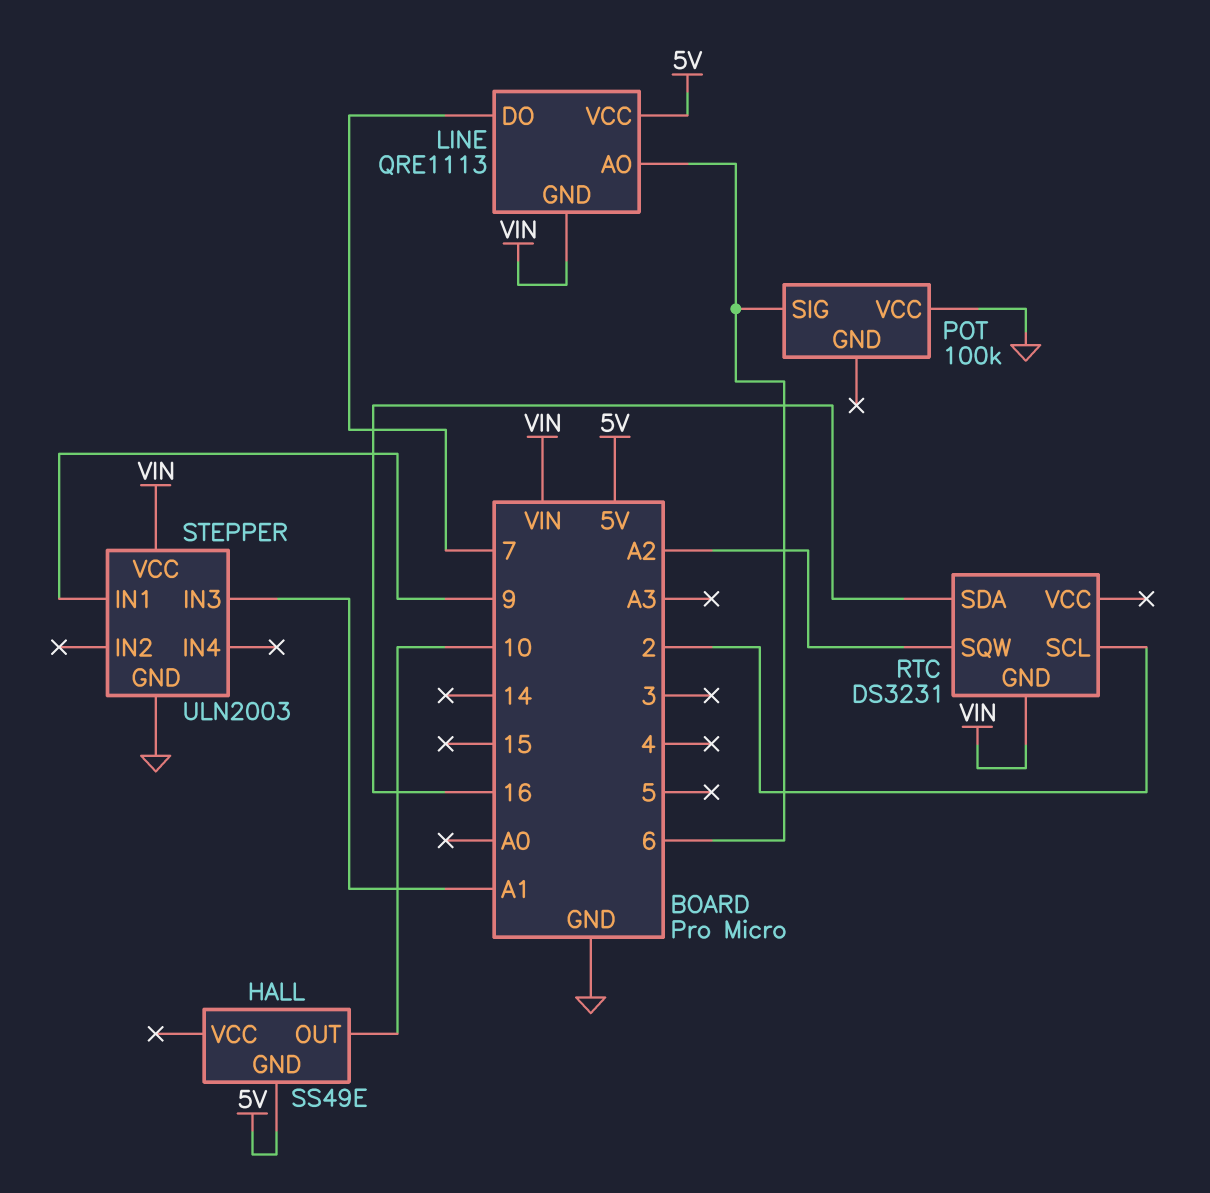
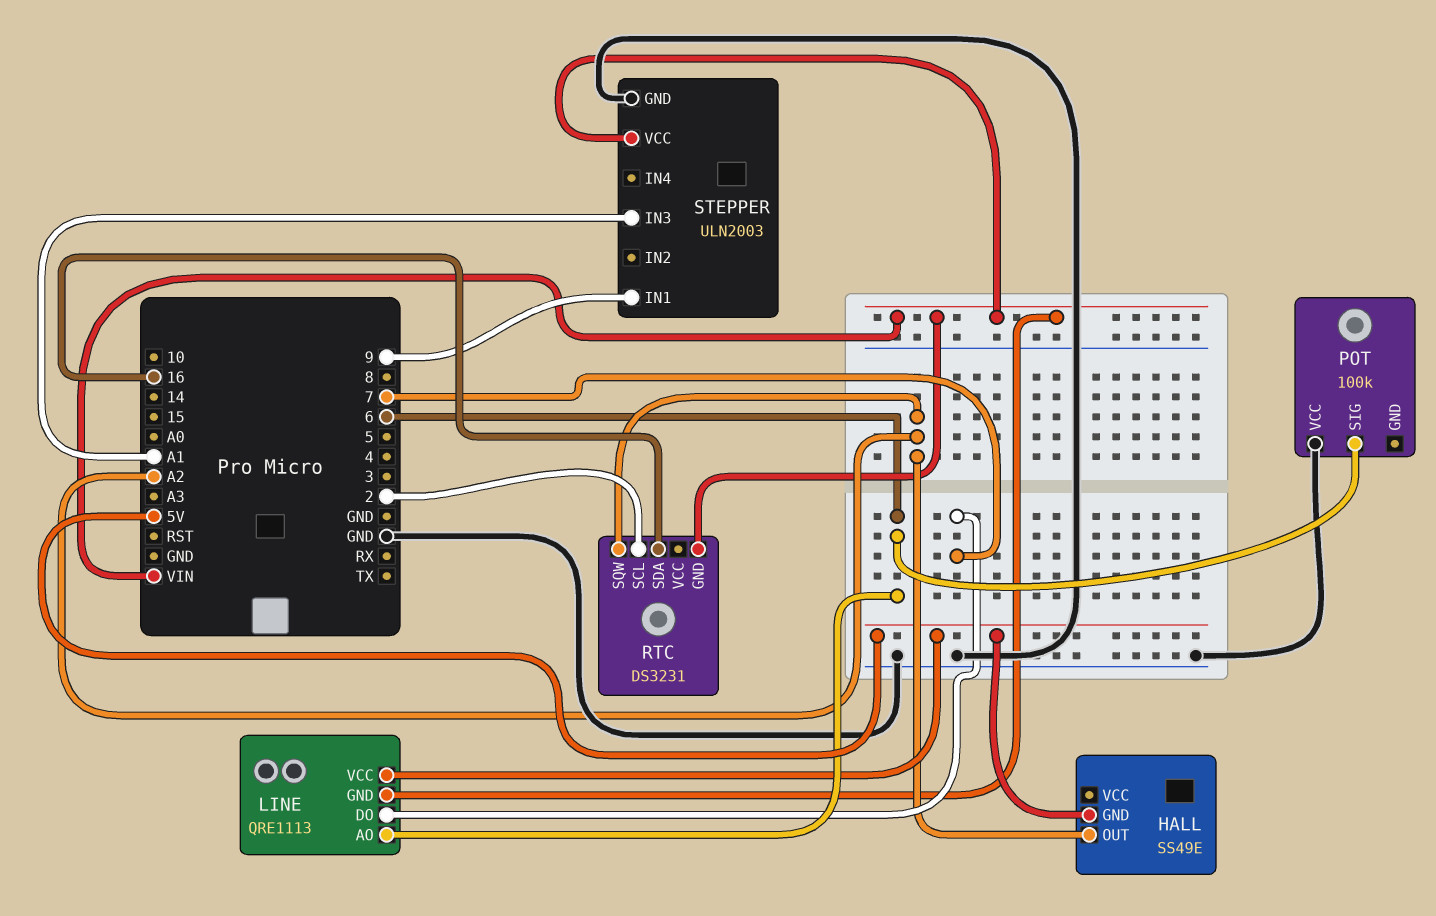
HALL pin OUT: 10 -> A2

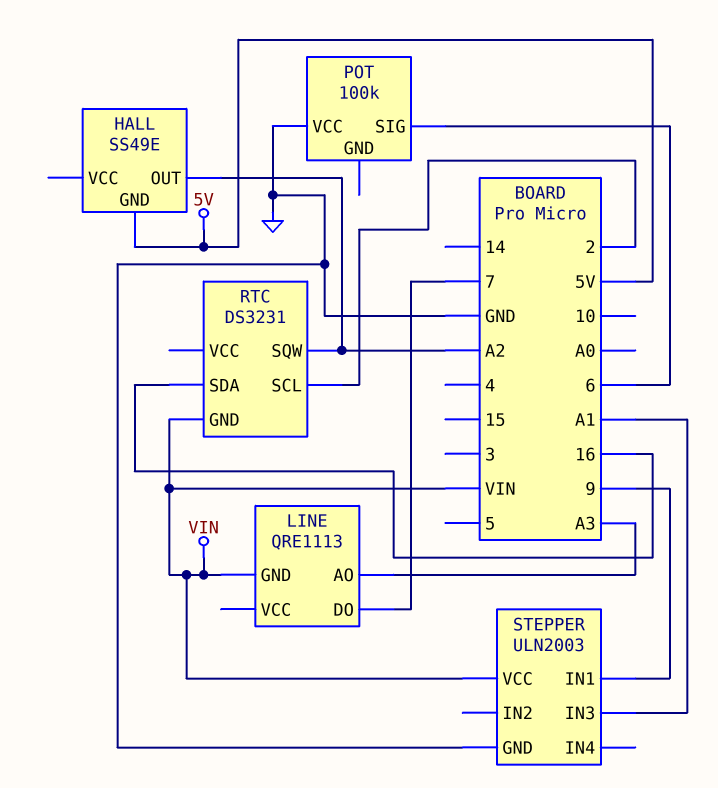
LINE pin AO: 6 -> A3
LINE pin VCC: 5V -> none

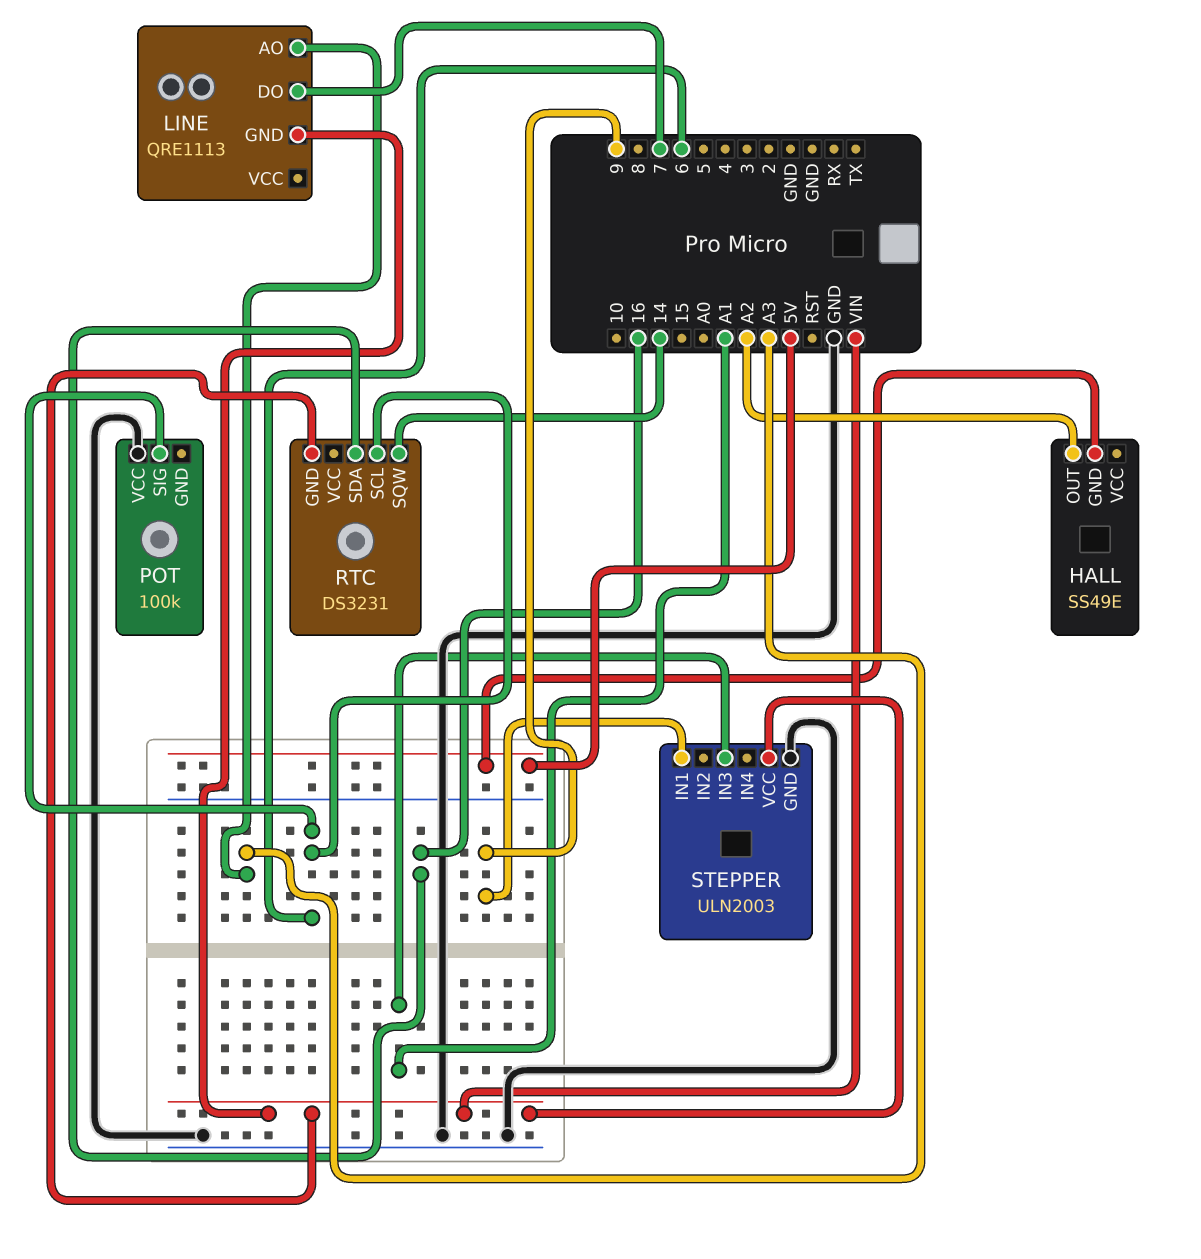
RTC pin SCL: 2 -> 6
RTC pin SQW: A2 -> 14

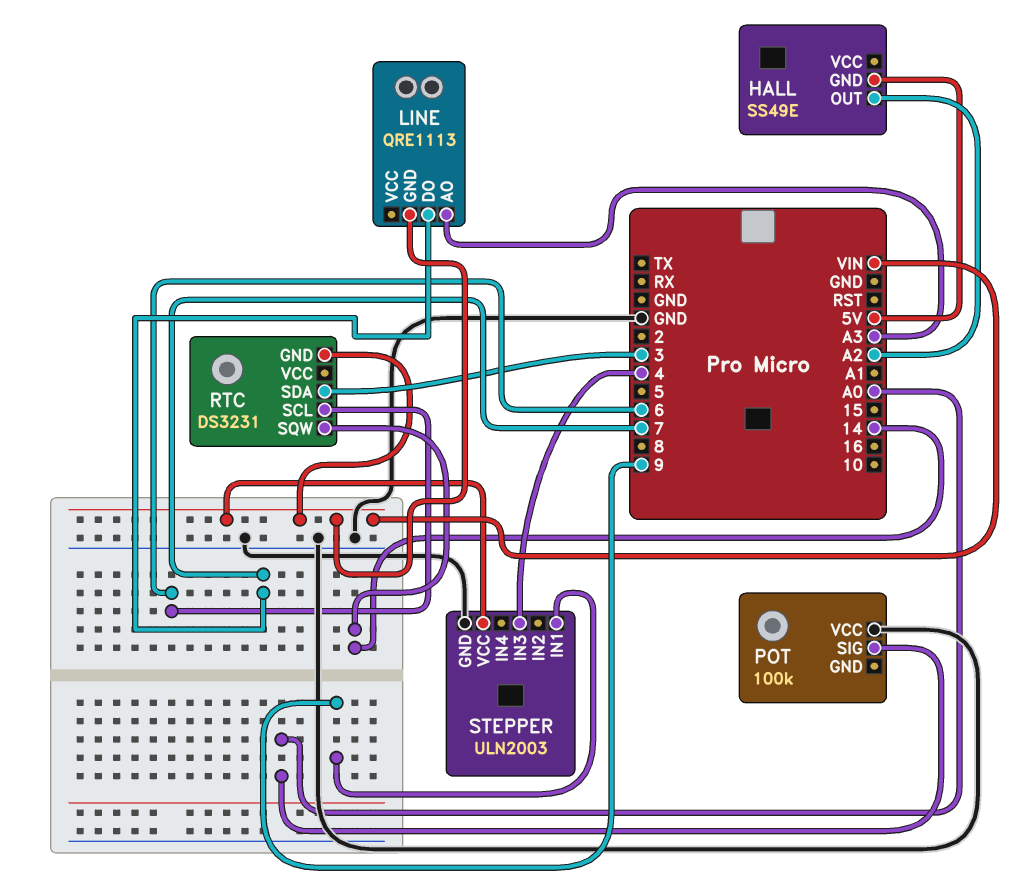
POT pin SIG: 6 -> A0
RTC pin SDA: 16 -> 3
STEPPER pin IN3: A1 -> 4

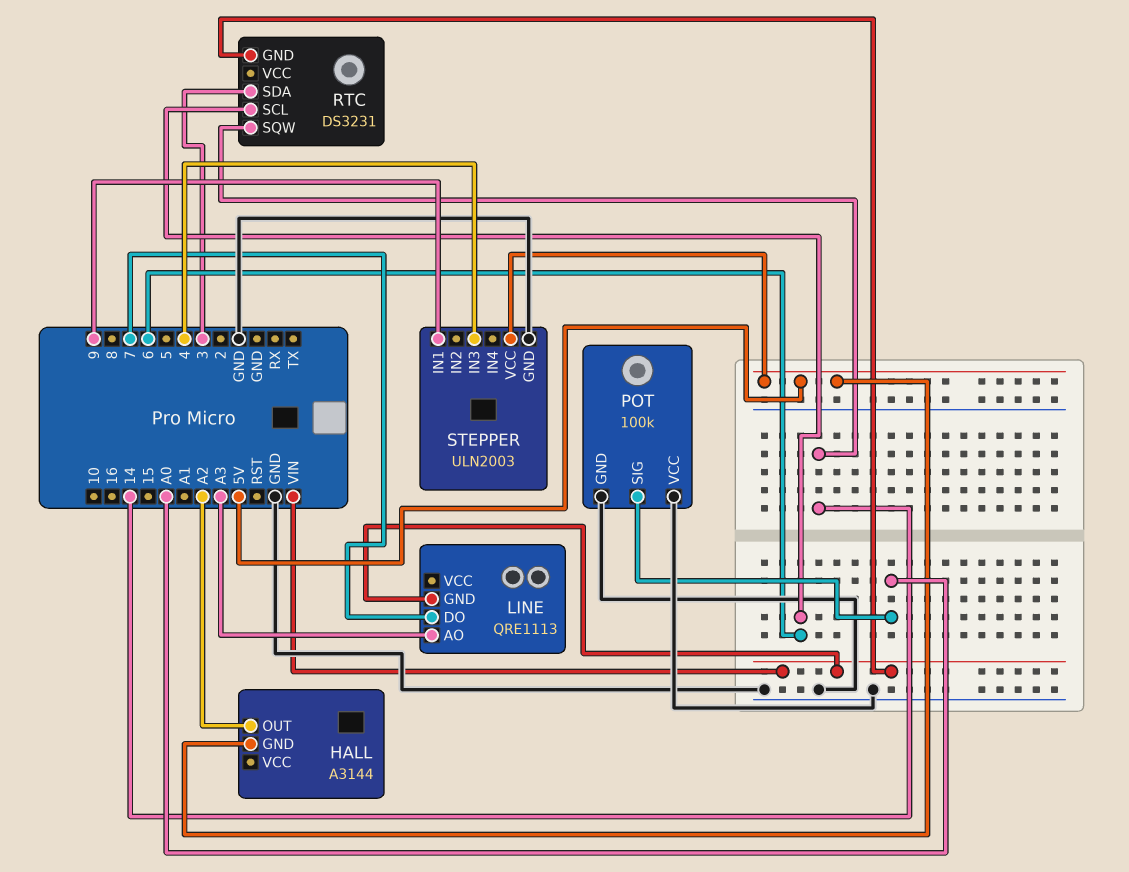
HALL: SS49E -> A3144
POT pin GND: none -> GND
STEPPER pin VCC: VIN -> 5V

